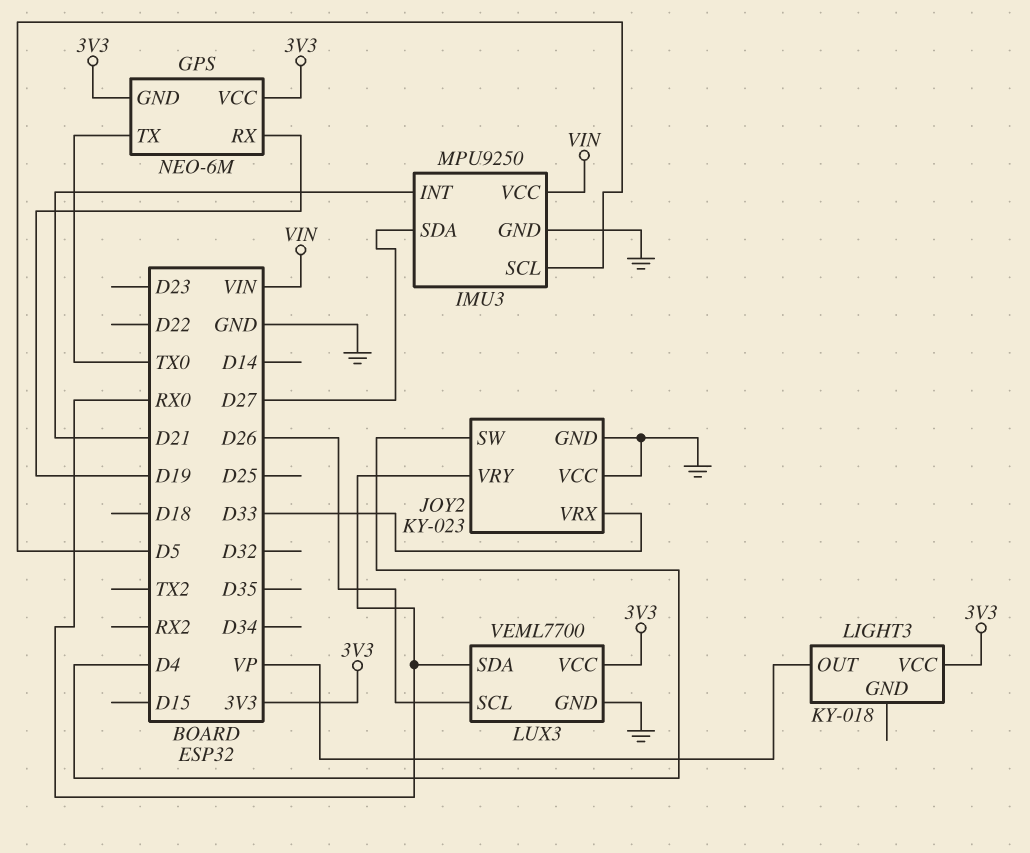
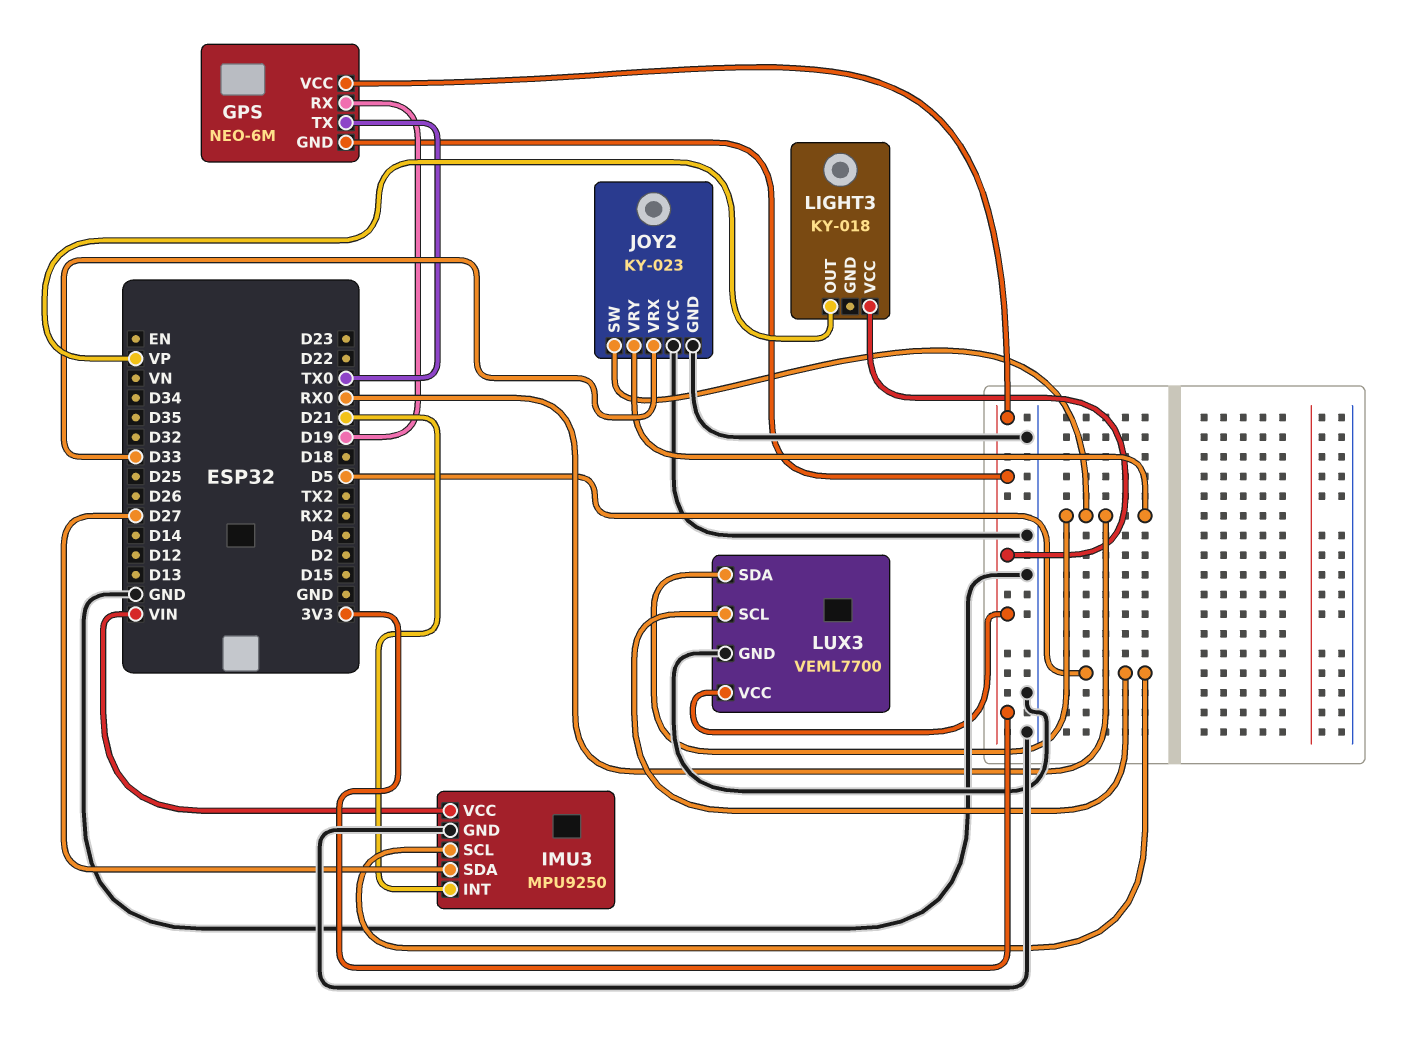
JOY2 pin SW: D4 -> RX0
LUX3 pin SCL: D26 -> D5

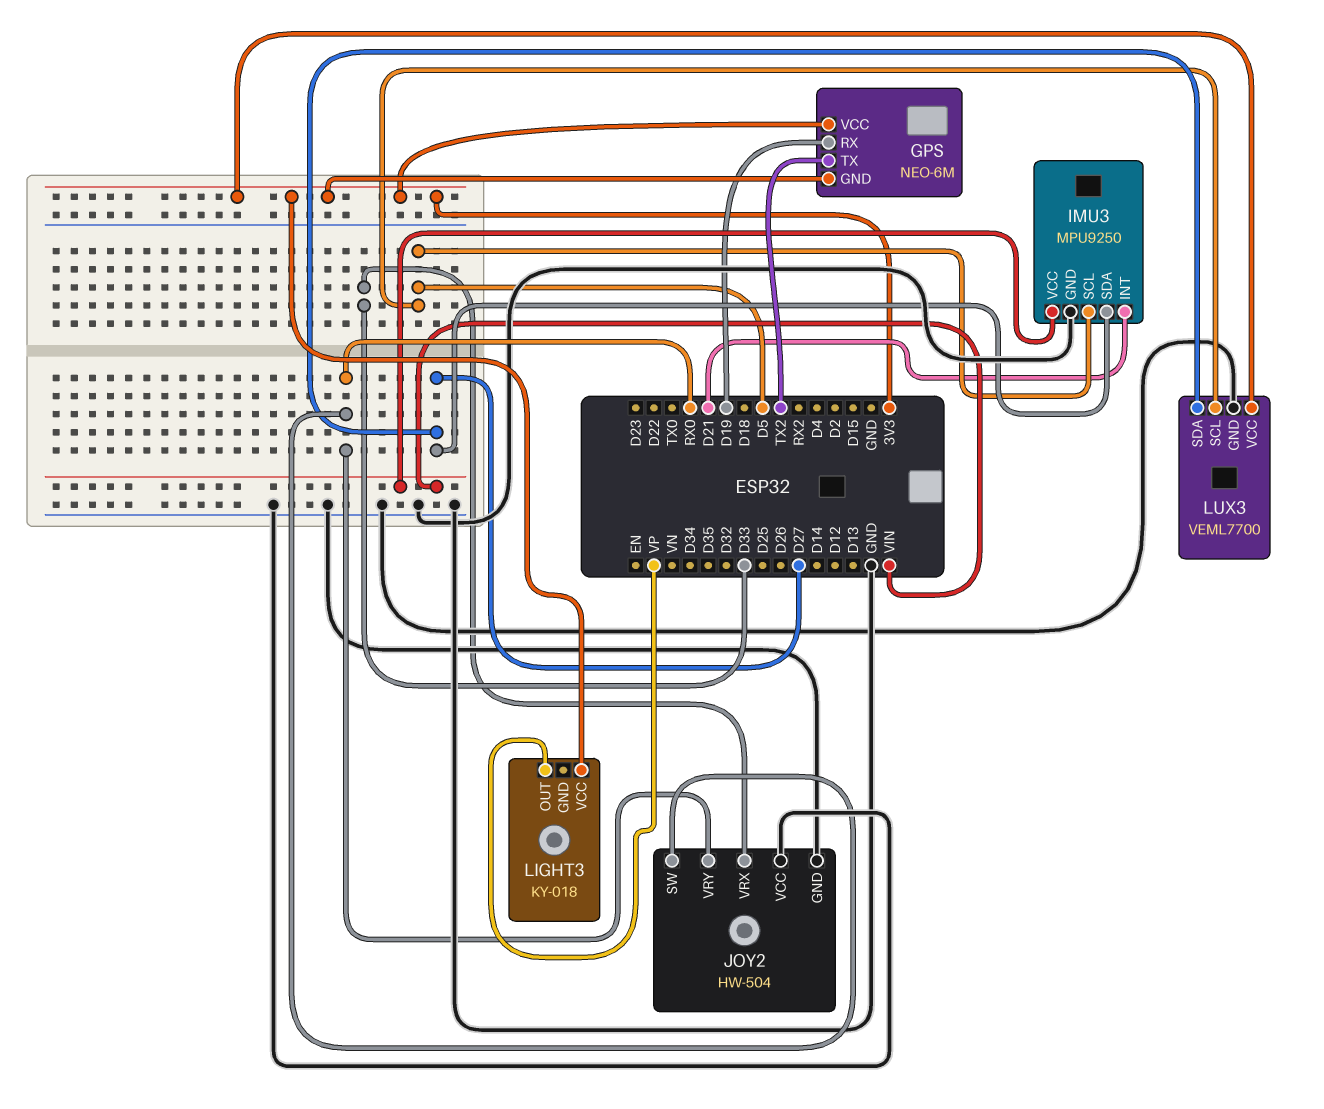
GPS pin TX: TX0 -> TX2
JOY2: KY-023 -> HW-504
LUX3 pin SDA: RX0 -> D27

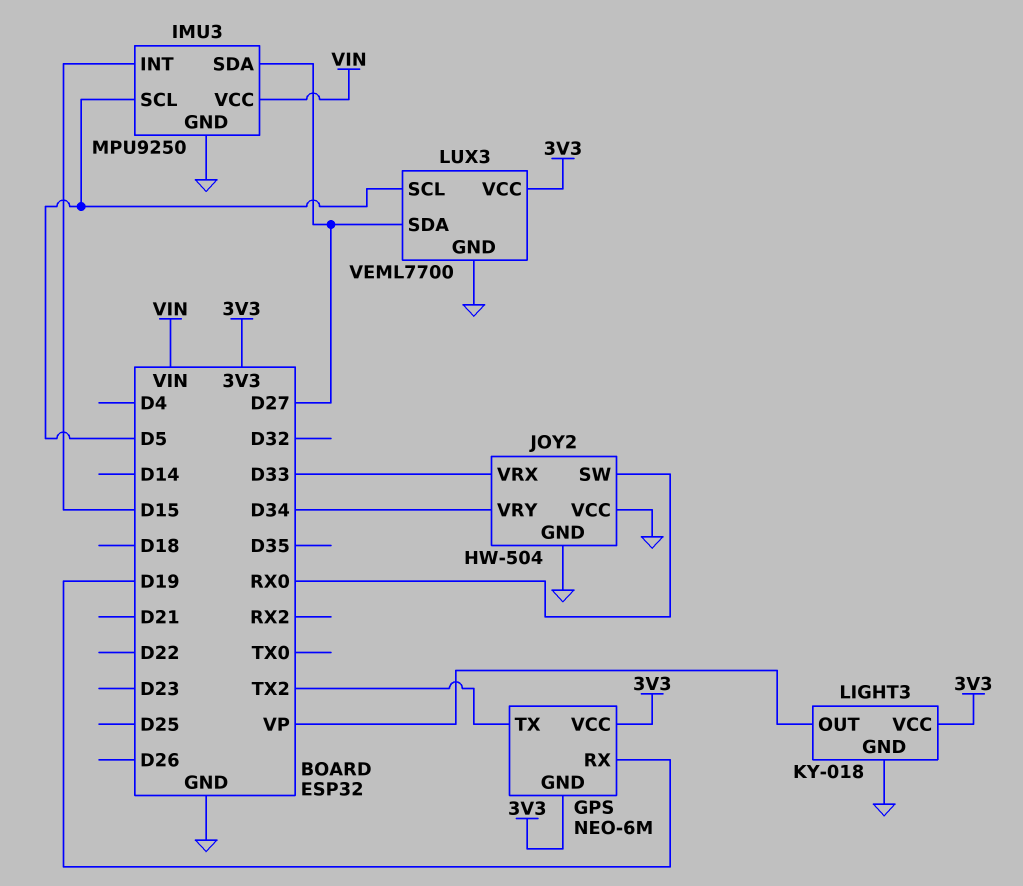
IMU3 pin INT: D21 -> D15
JOY2 pin VRY: RX0 -> D34
LIGHT3 pin GND: none -> GND

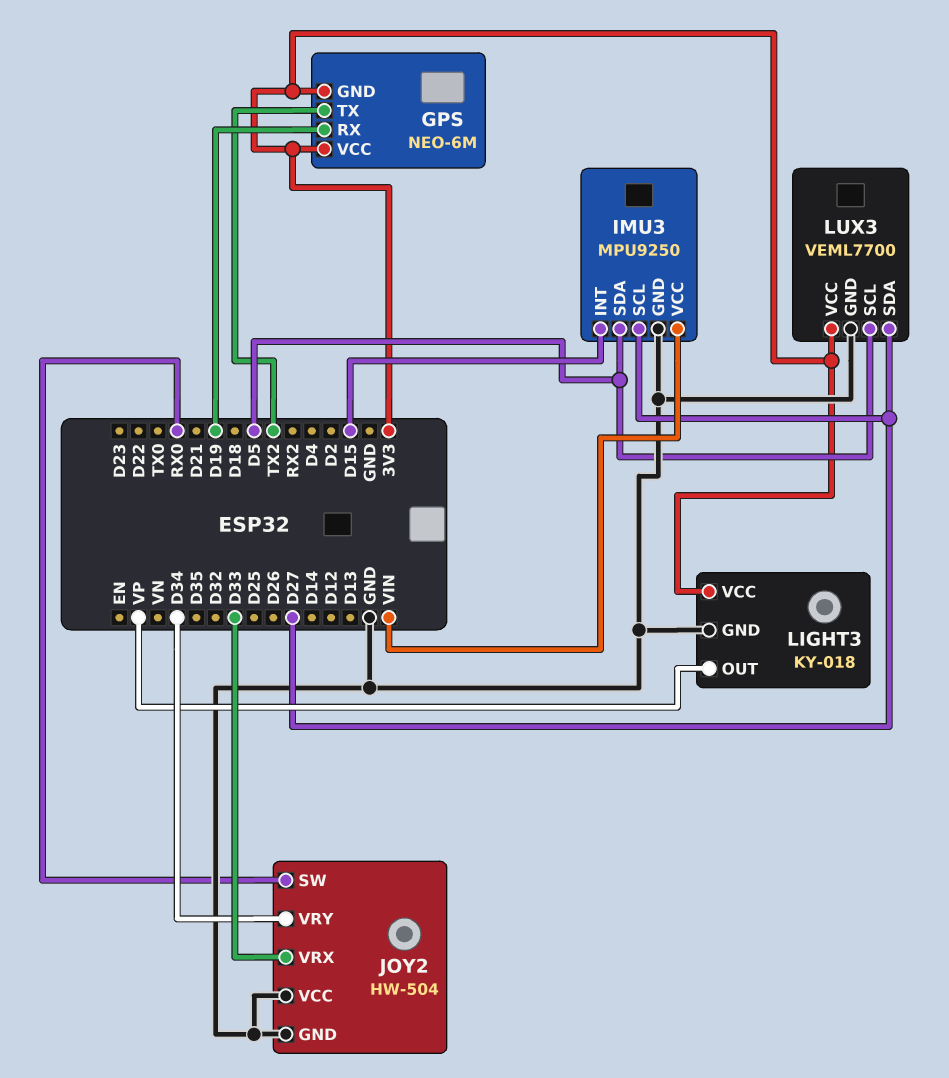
IMU3 pin SCL: D5 -> D27
IMU3 pin SDA: D27 -> D5

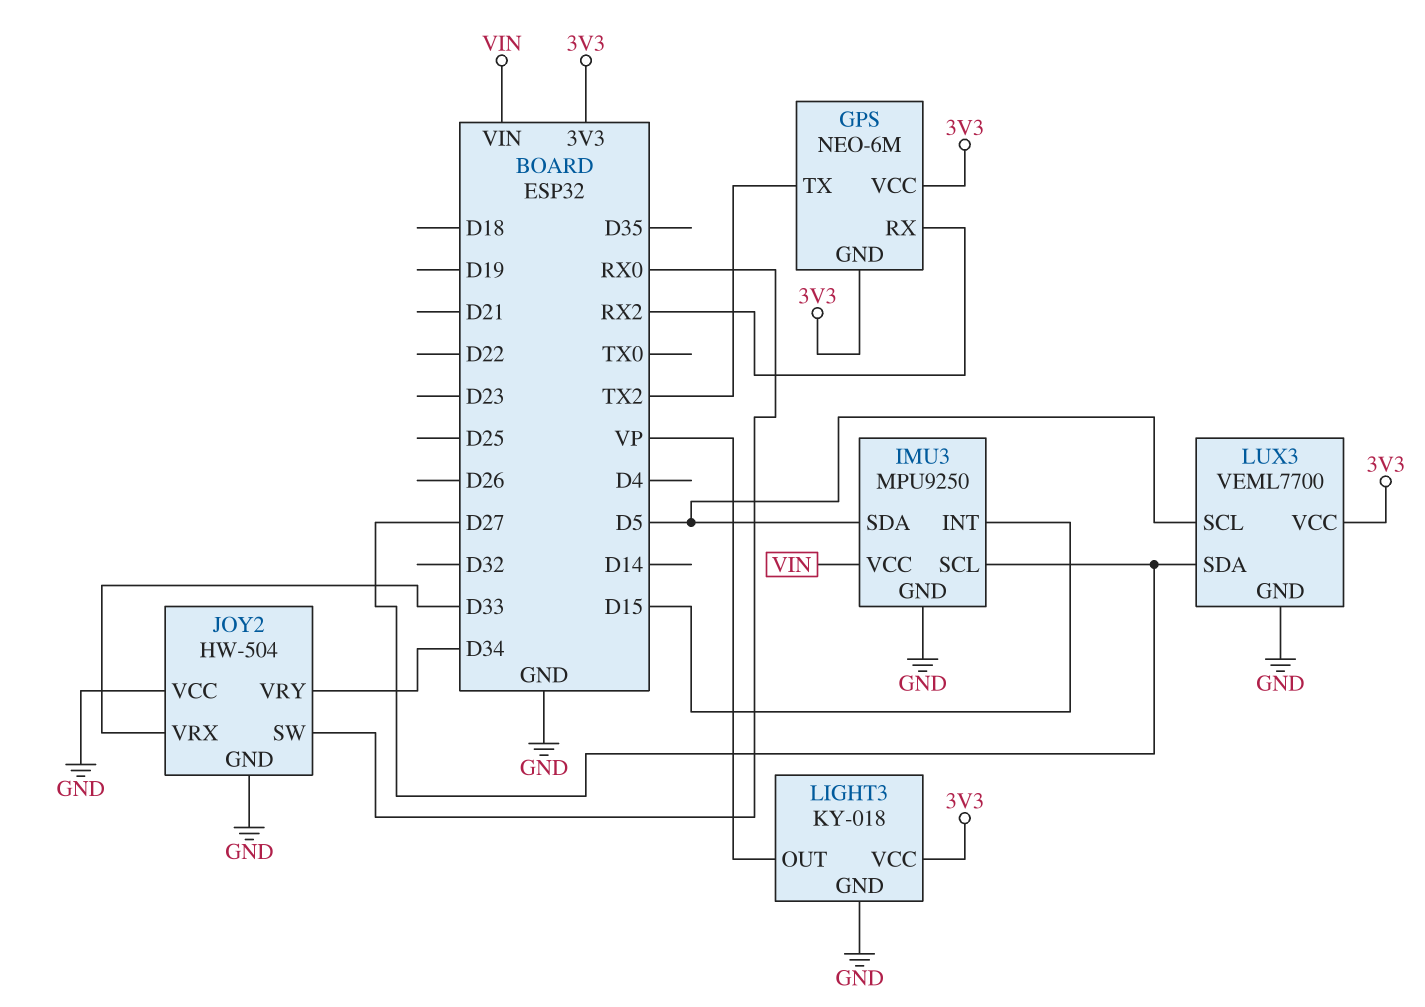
GPS pin RX: D19 -> RX2

